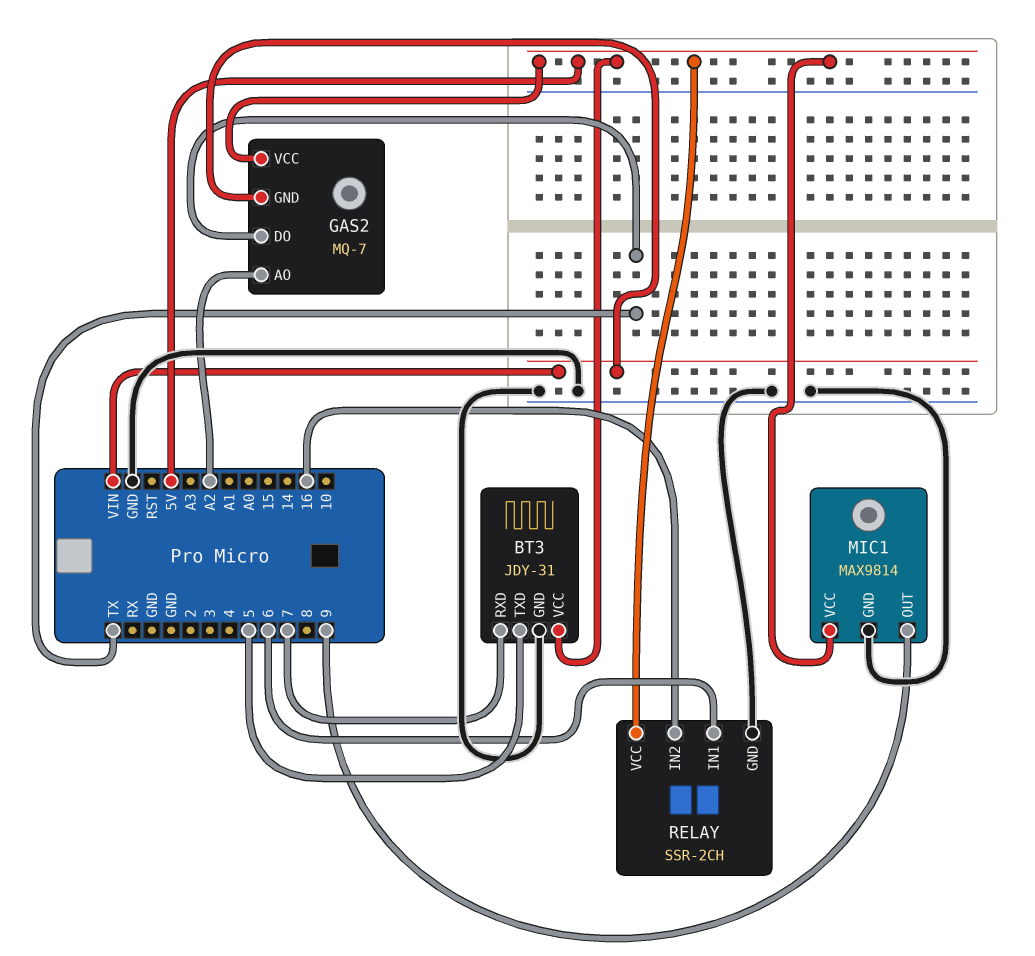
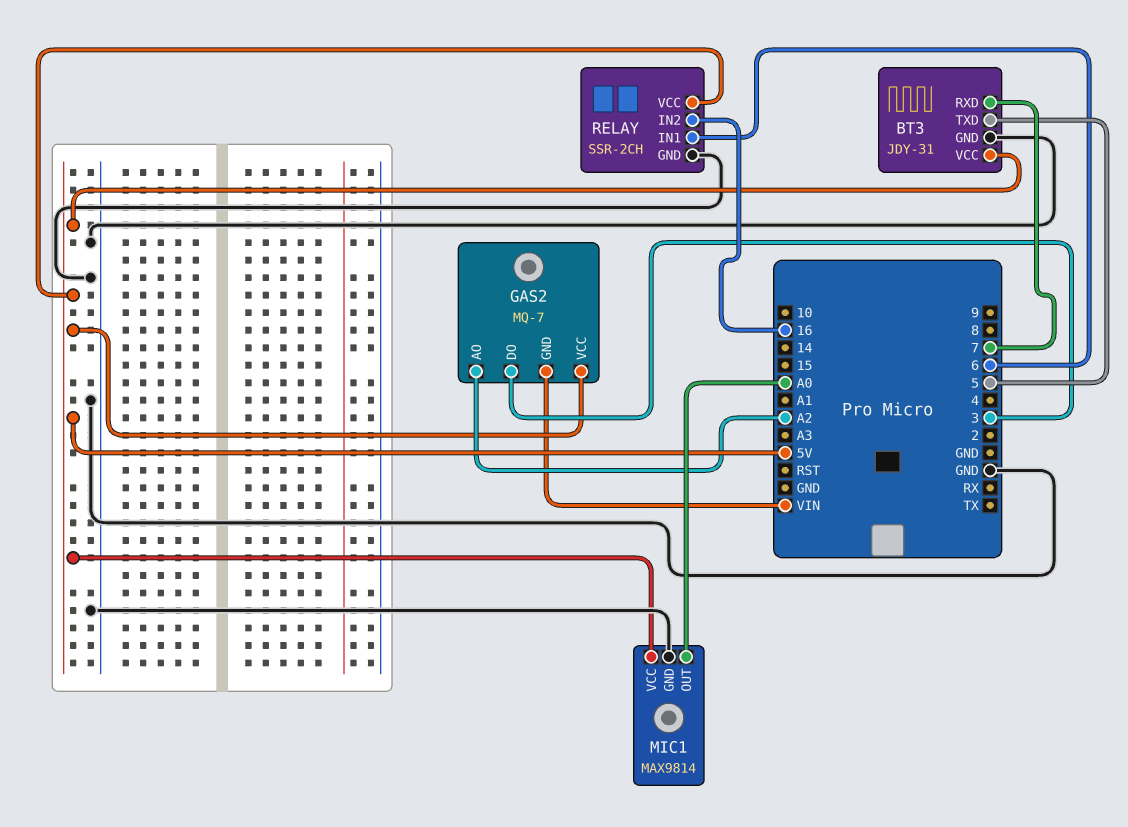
GAS2 pin DO: TX -> 3
MIC1 pin OUT: 9 -> A0

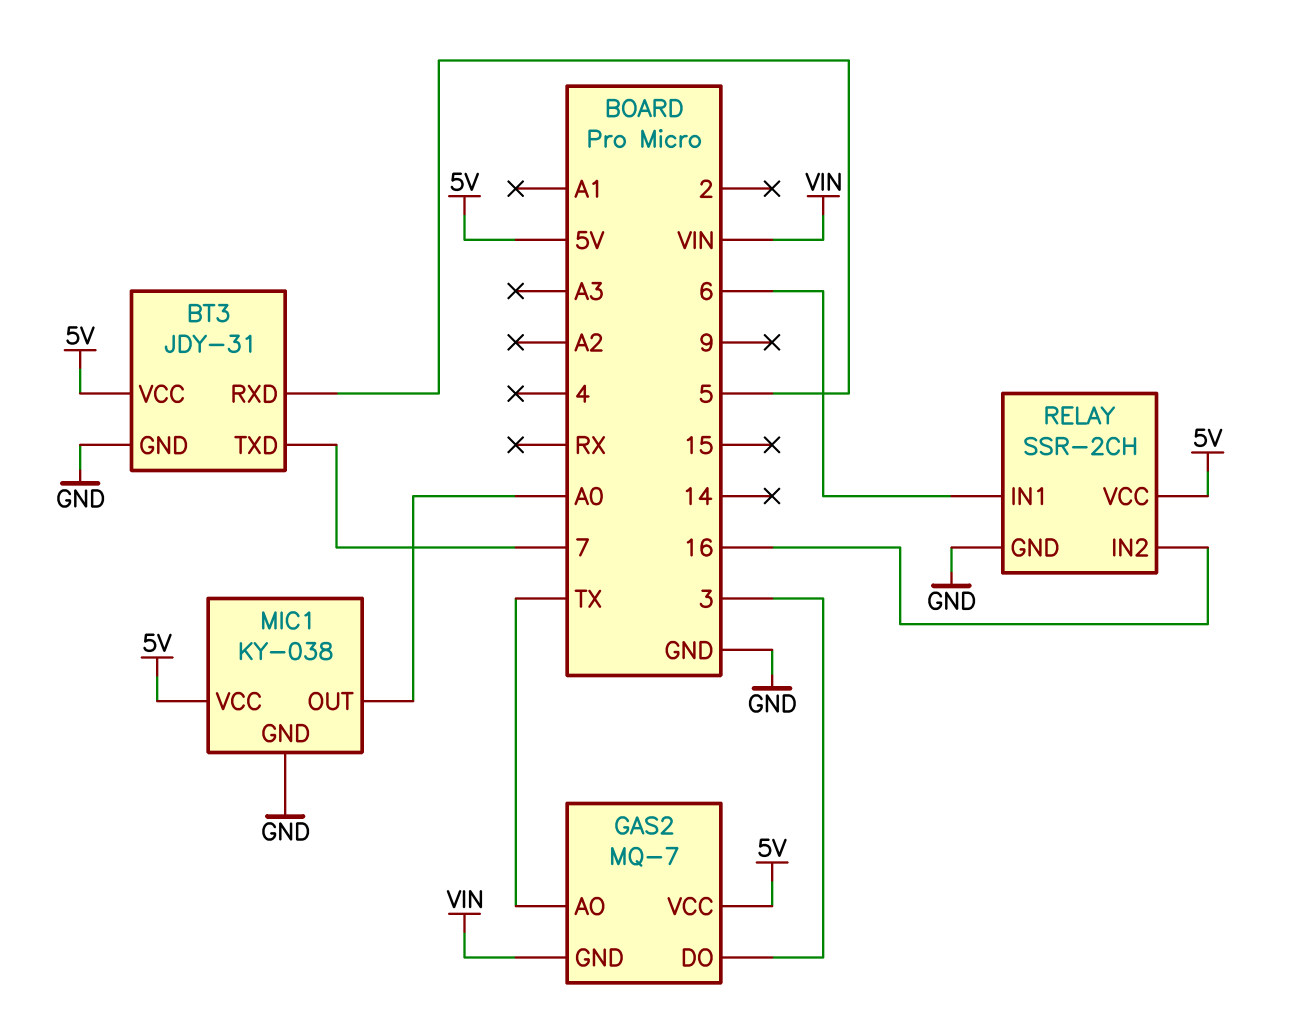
BT3 pin RXD: 7 -> 5
BT3 pin TXD: 5 -> 7
GAS2 pin AO: A2 -> TX
MIC1: MAX9814 -> KY-038

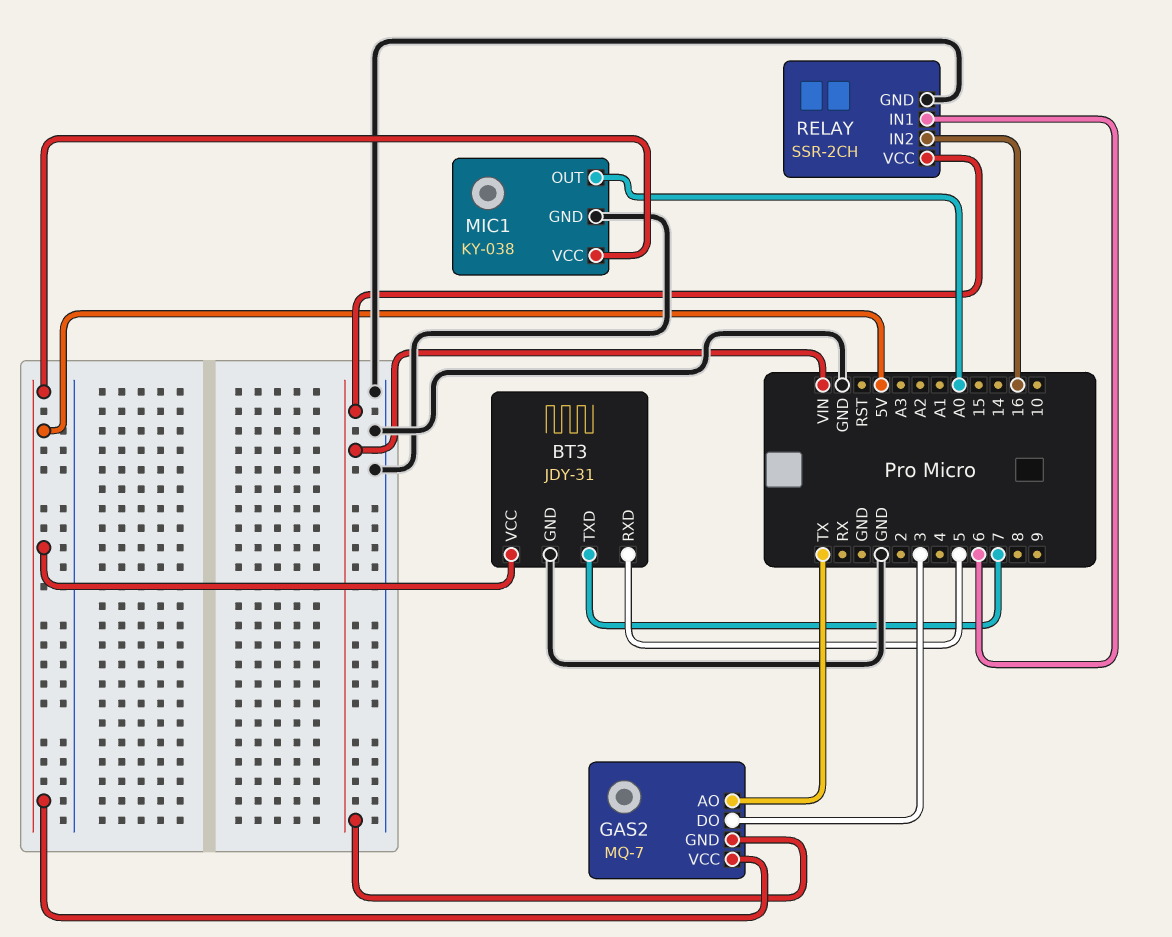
RELAY pin VCC: 5V -> VIN

